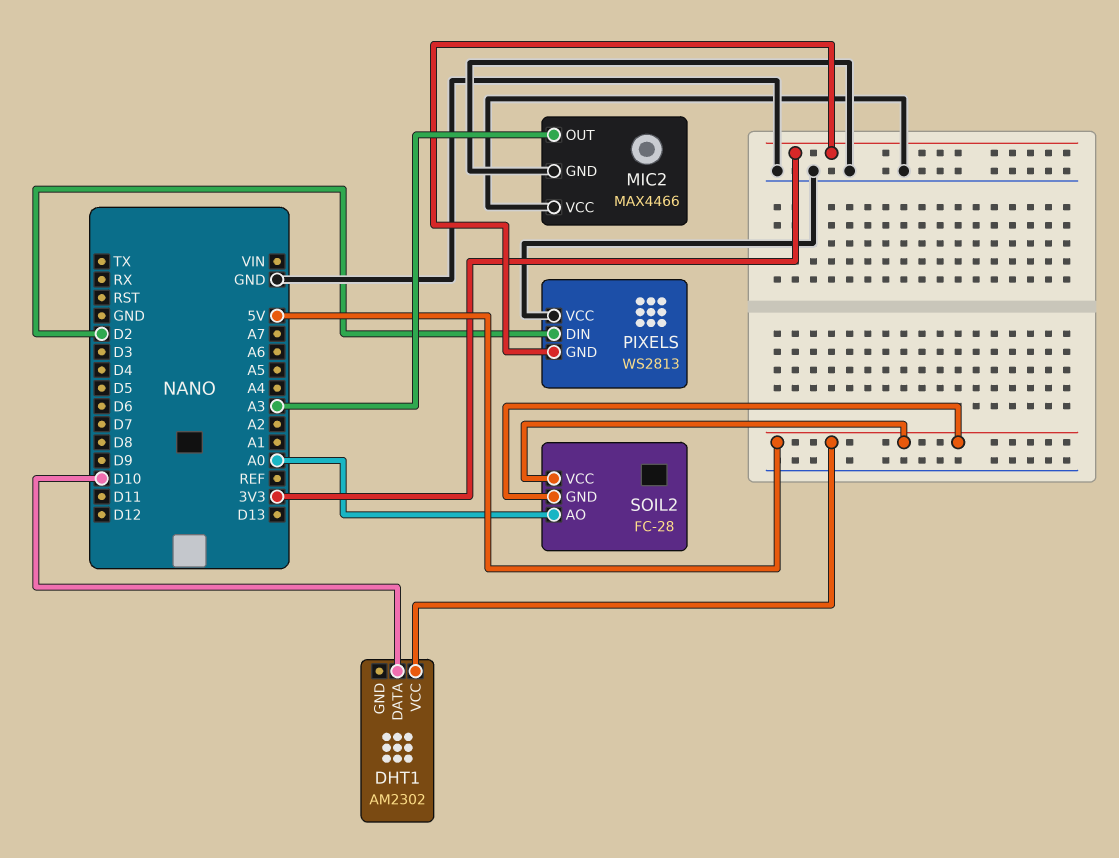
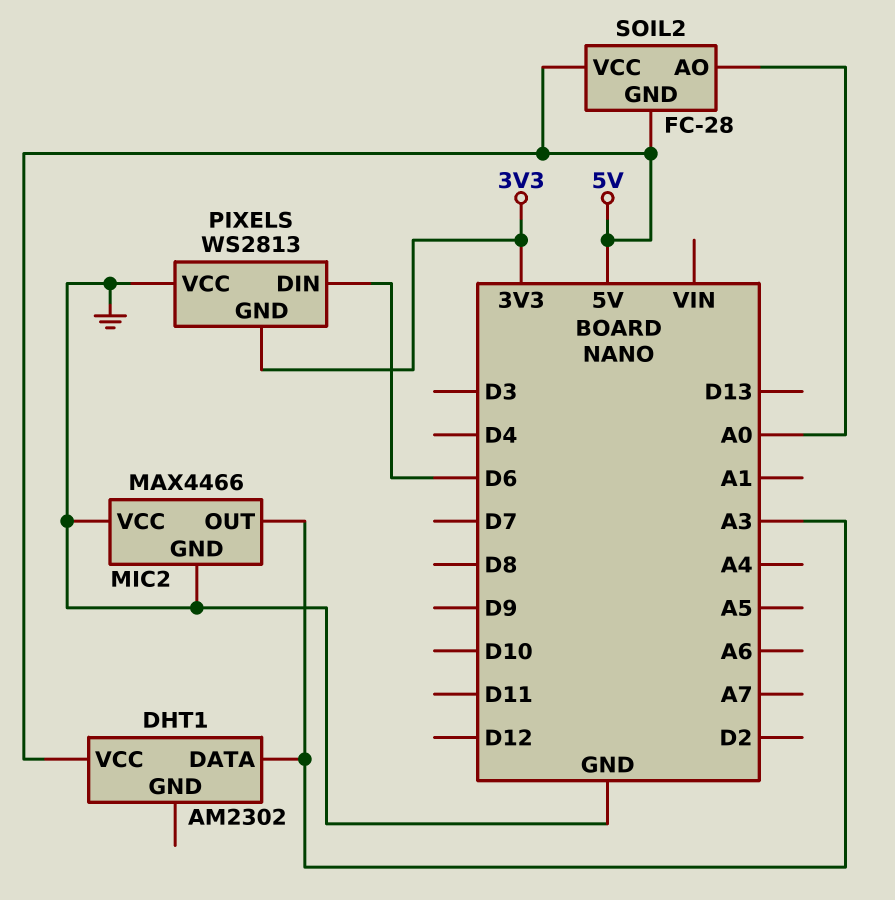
DHT1 pin DATA: D10 -> A3
PIXELS pin DIN: D2 -> D6

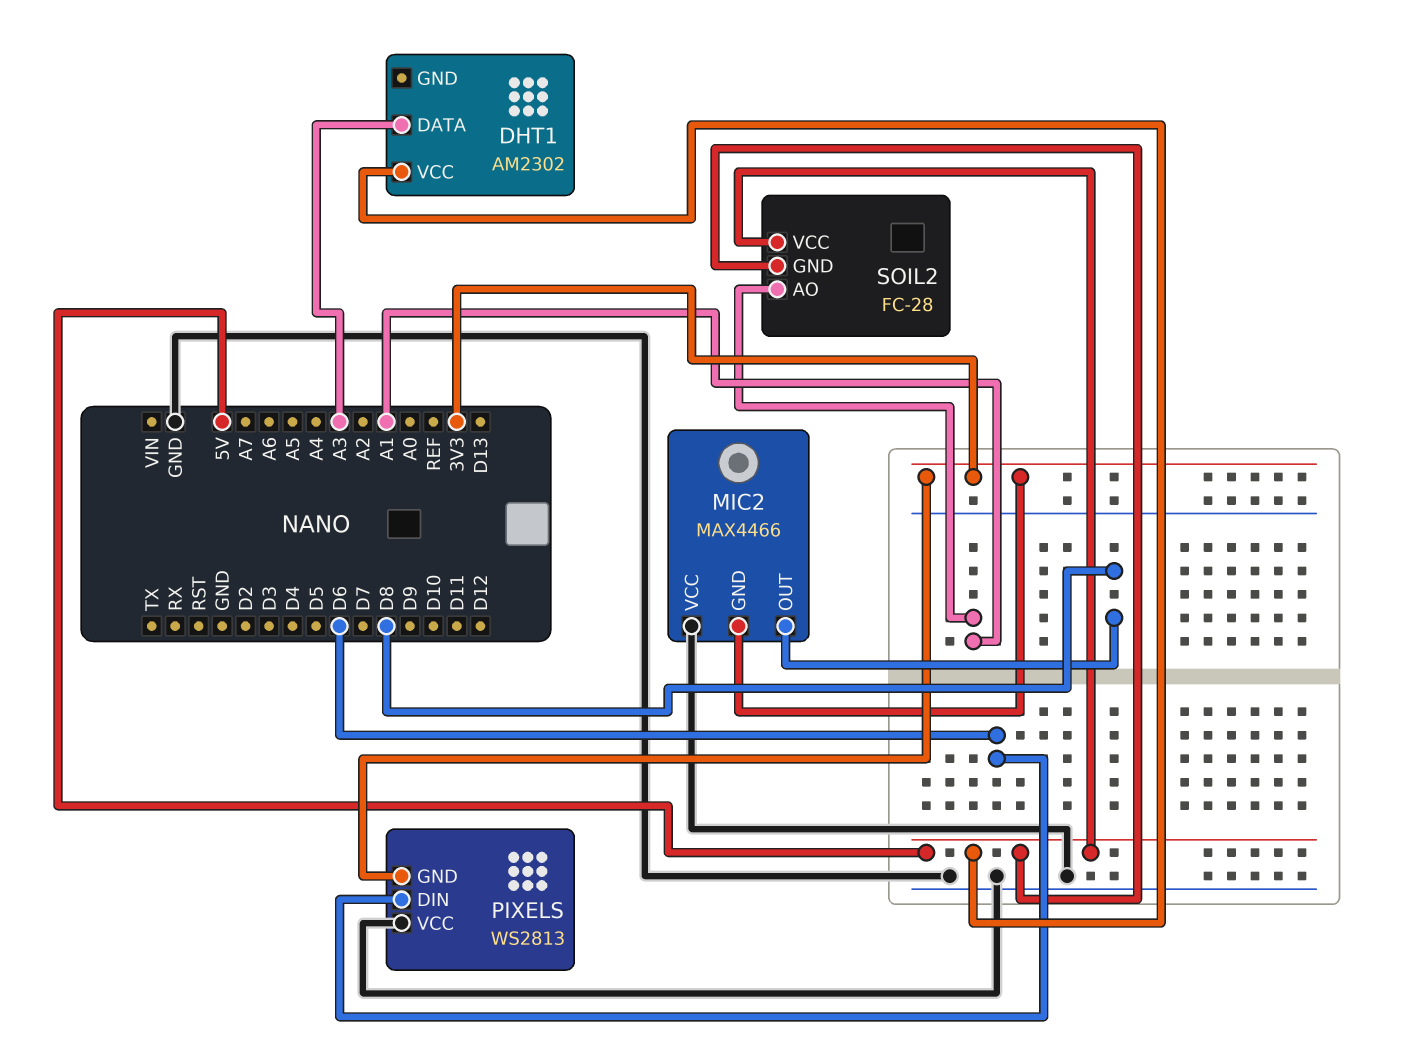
MIC2 pin GND: GND -> 3V3
MIC2 pin OUT: A3 -> D8
SOIL2 pin AO: A0 -> A1

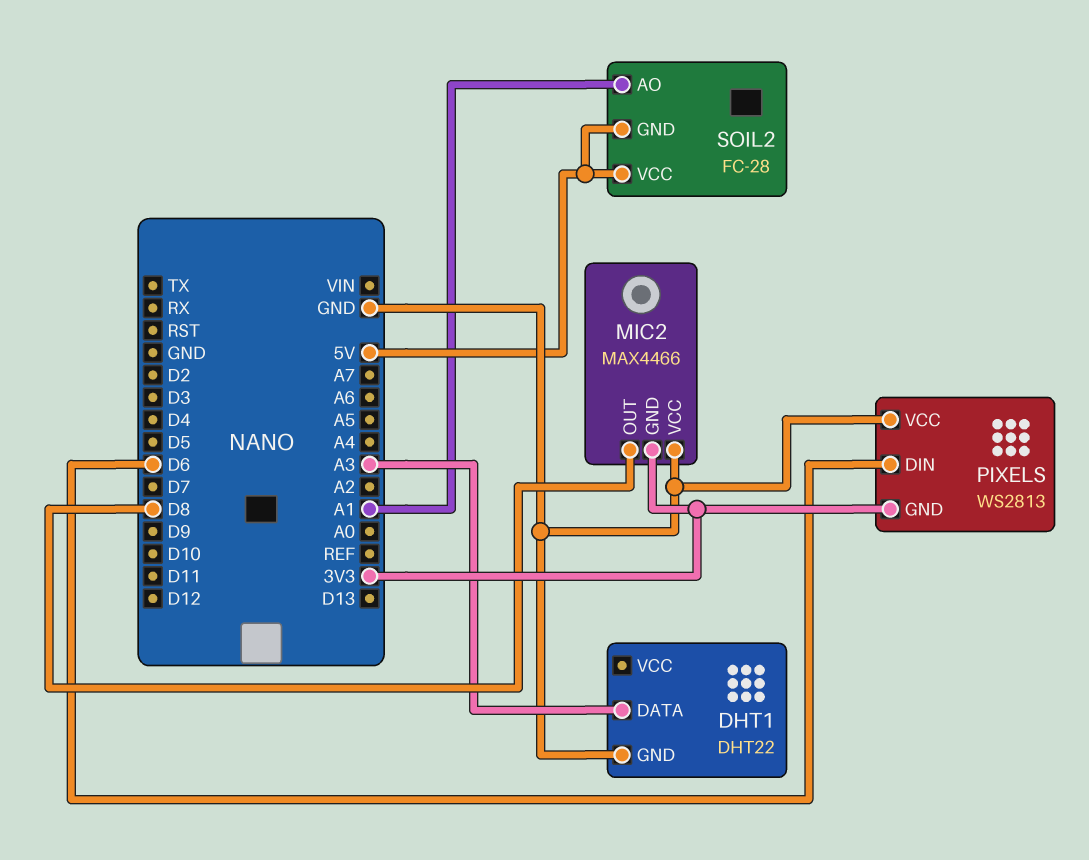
DHT1: AM2302 -> DHT22
DHT1 pin GND: none -> GND
DHT1 pin VCC: 5V -> none

